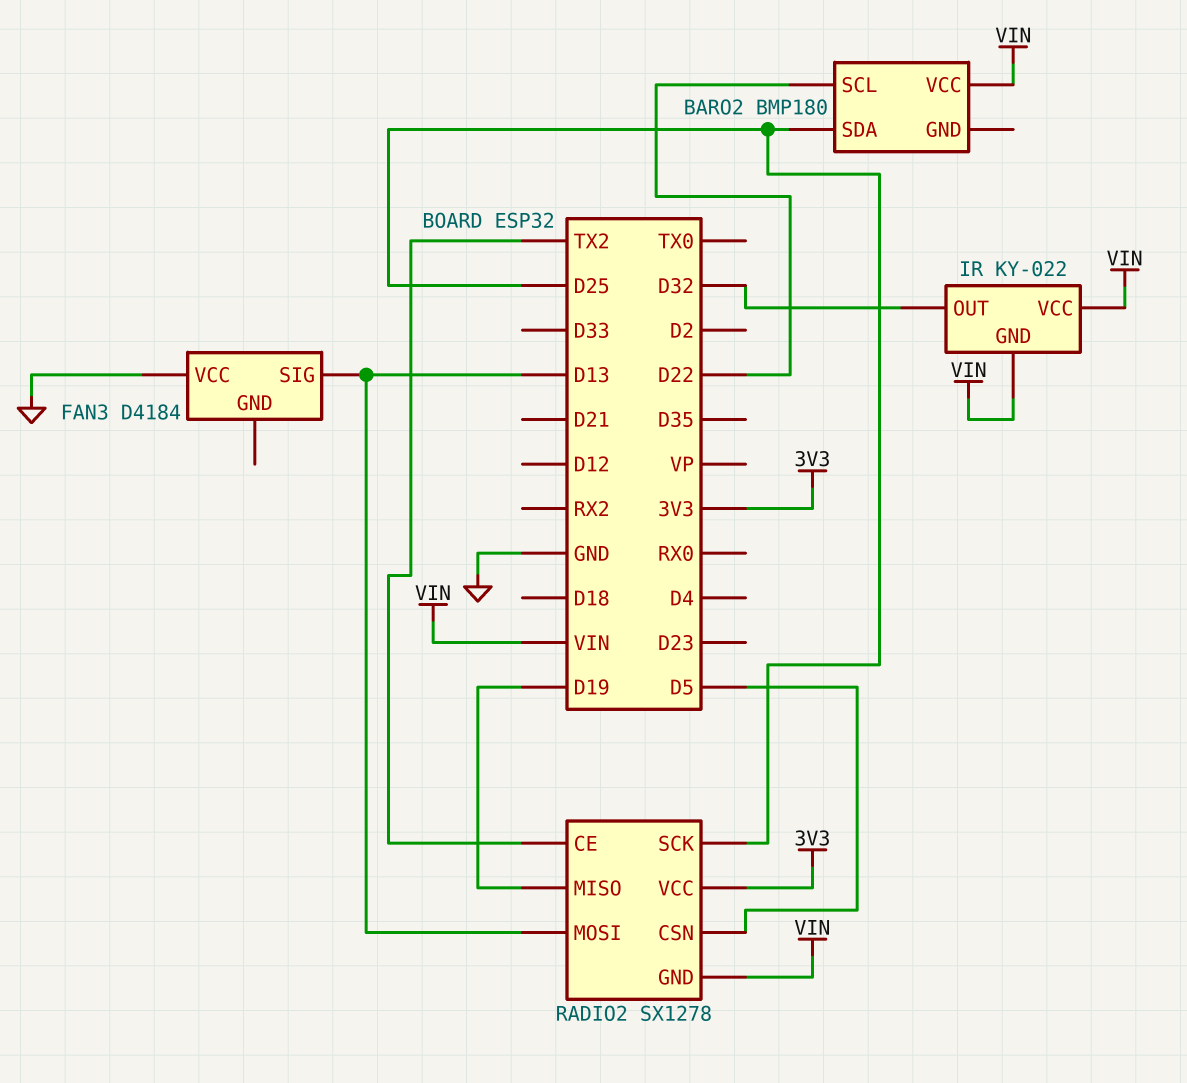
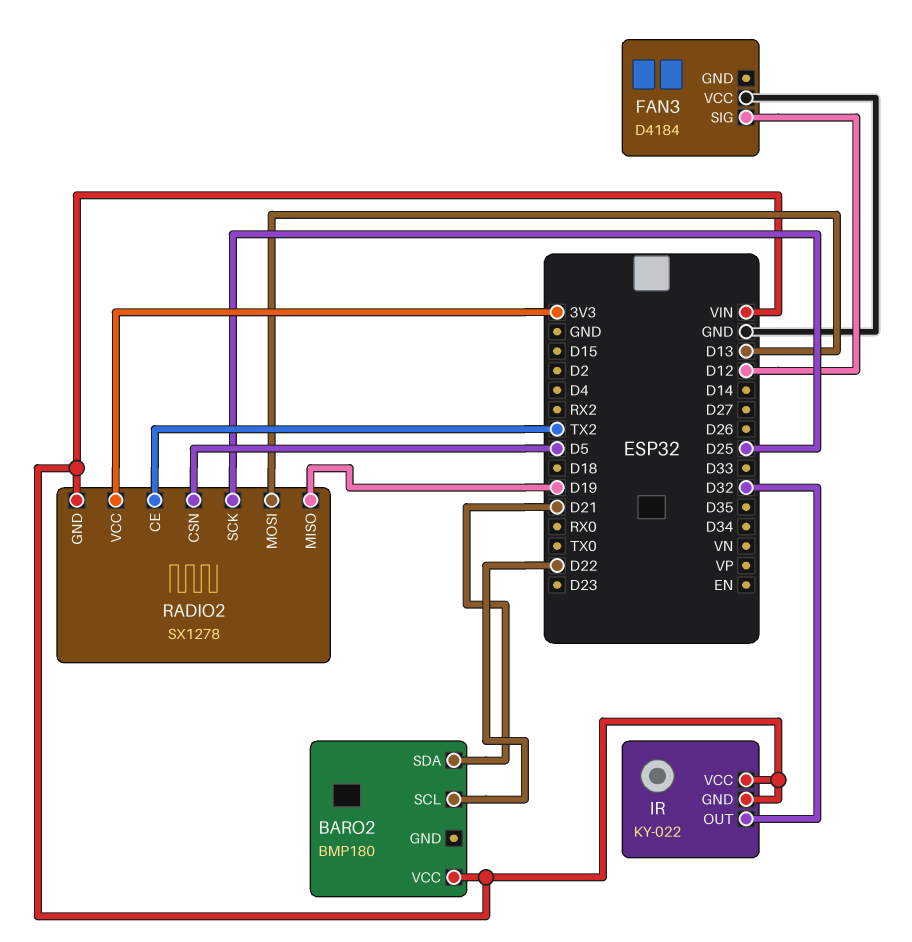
BARO2 pin SDA: D25 -> D21
FAN3 pin SIG: D13 -> D12

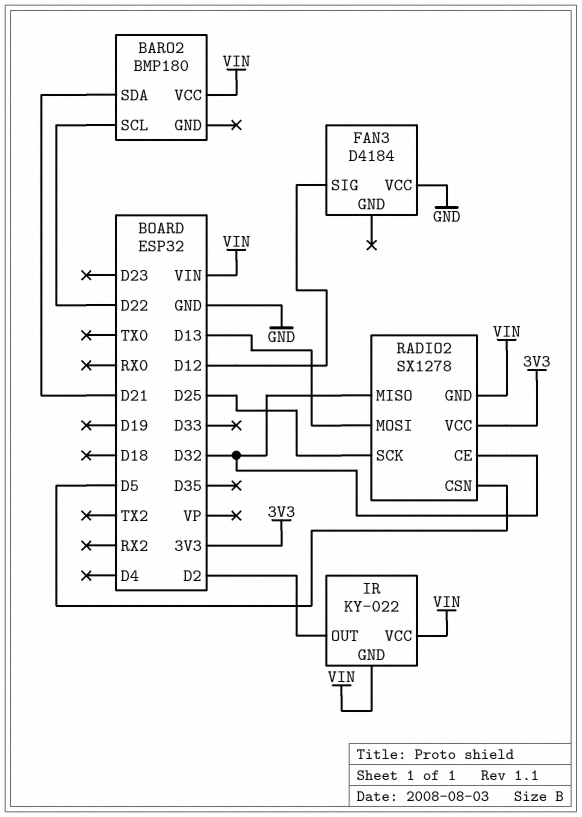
IR pin OUT: D32 -> D2
RADIO2 pin CE: TX2 -> D32
RADIO2 pin MISO: D19 -> D32

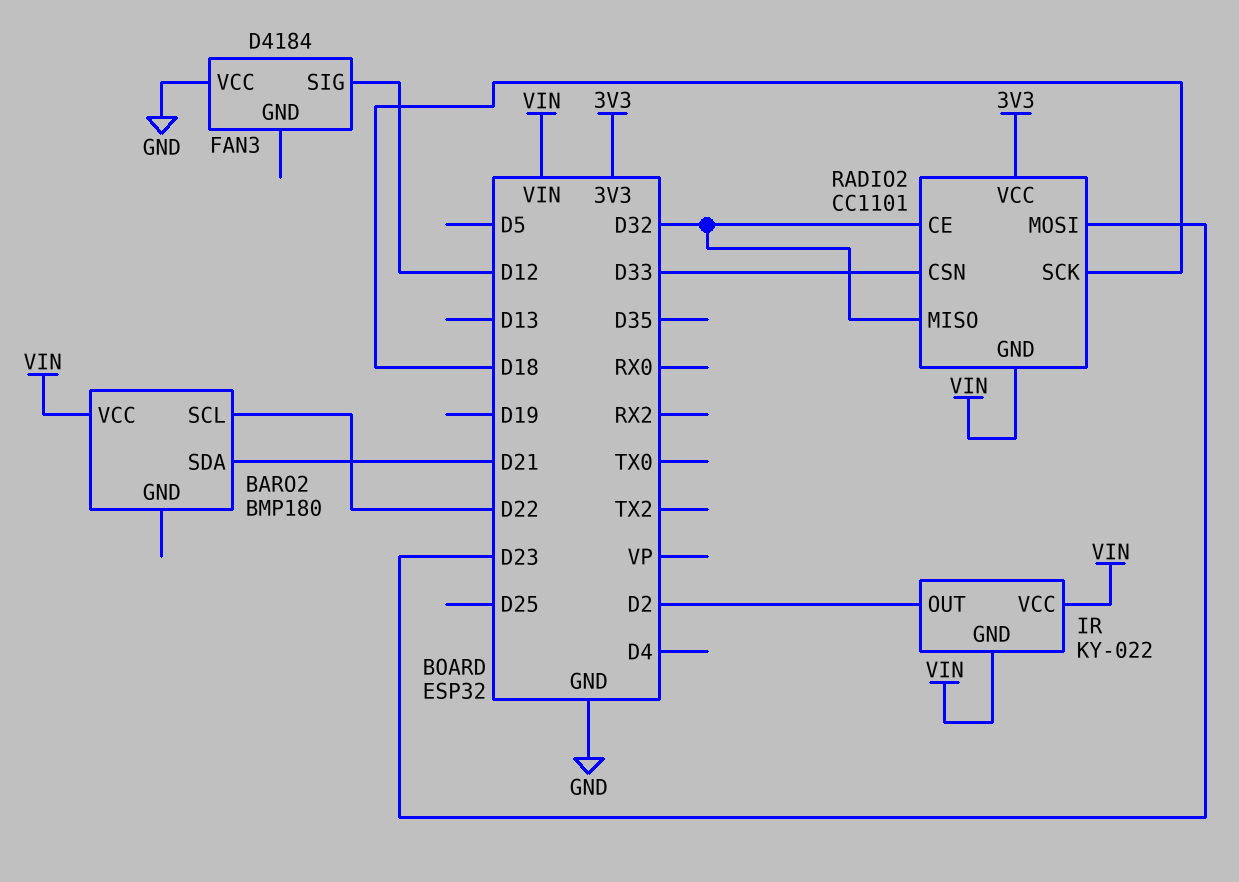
RADIO2: SX1278 -> CC1101
RADIO2 pin CSN: D5 -> D33
RADIO2 pin MOSI: D13 -> D23
RADIO2 pin SCK: D25 -> D18

